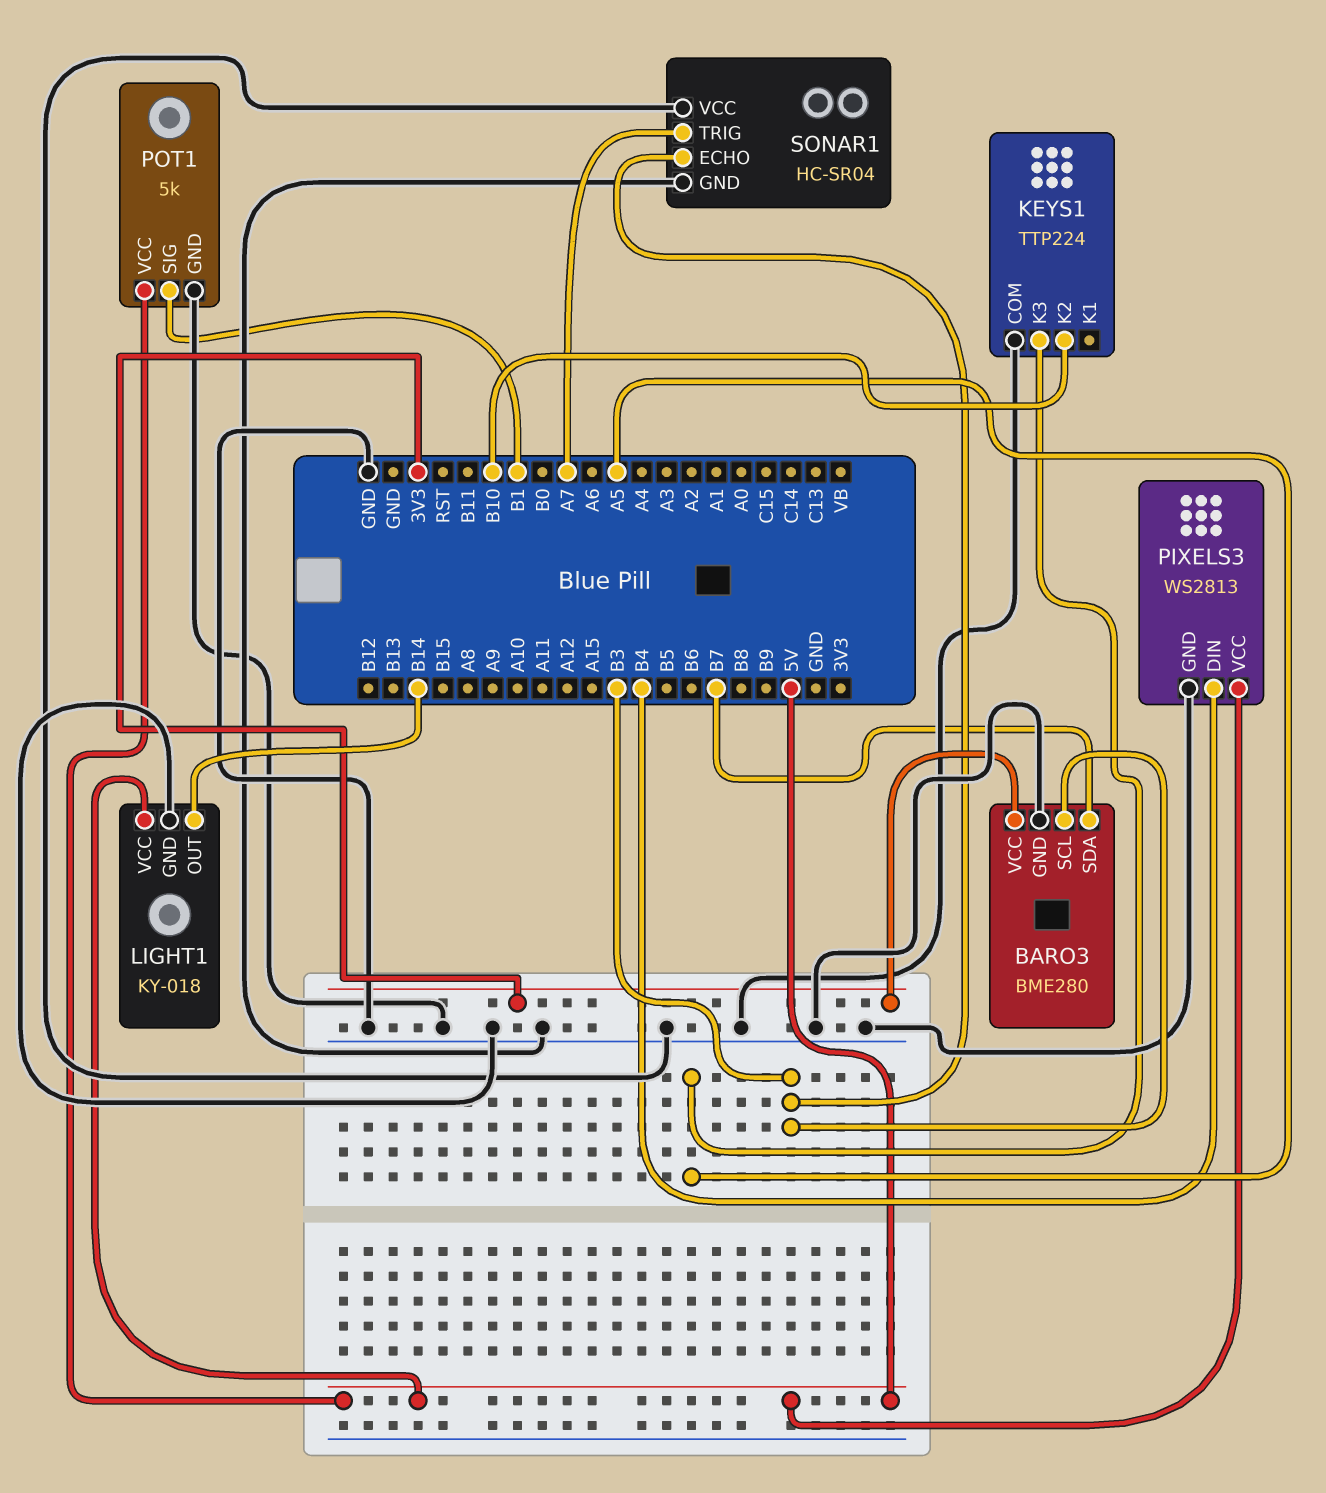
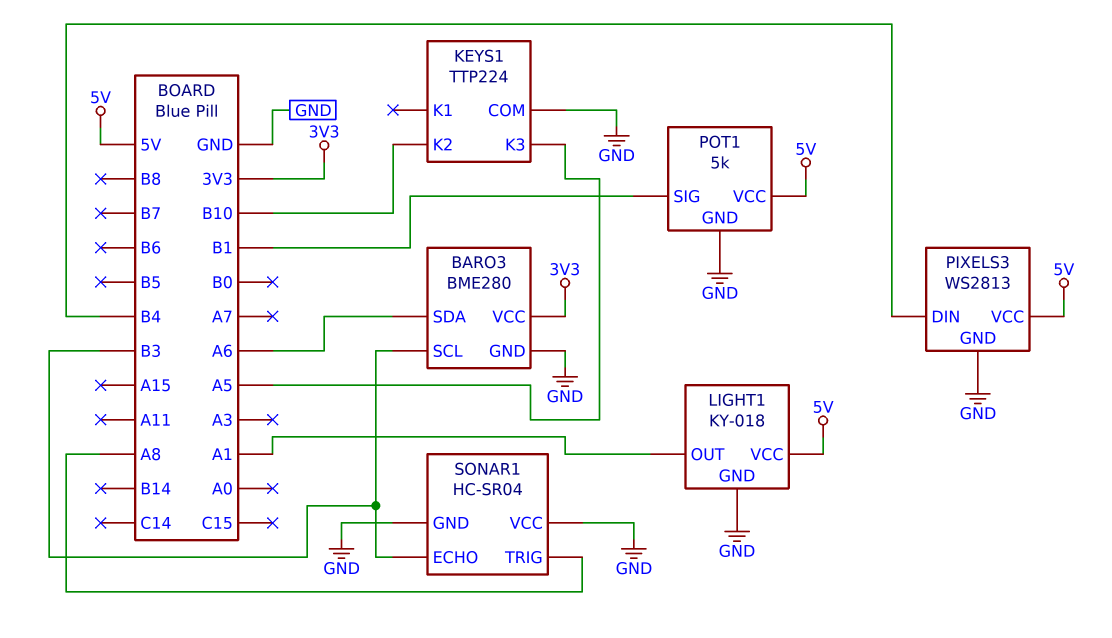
BARO3 pin SDA: B7 -> A6
LIGHT1 pin OUT: B14 -> A1
SONAR1 pin TRIG: A7 -> A8

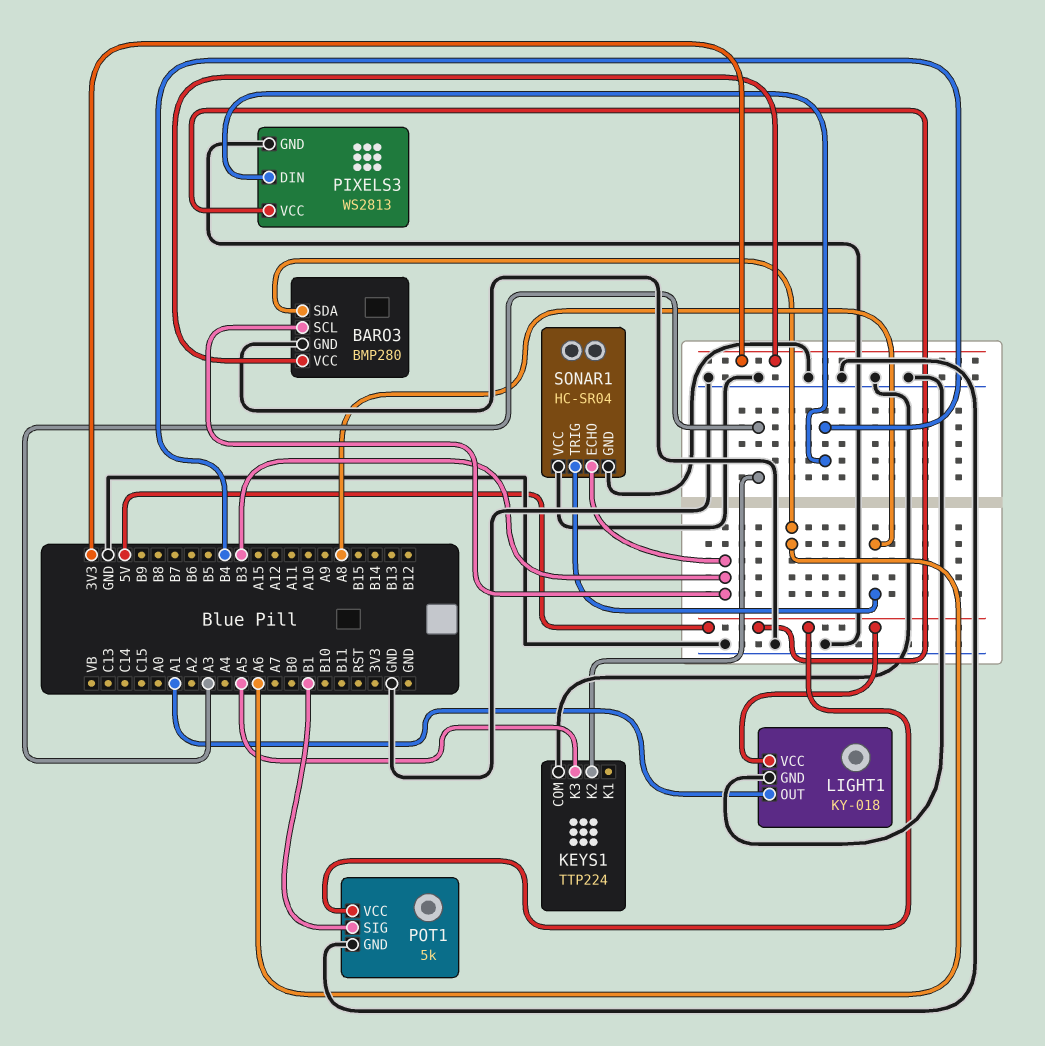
BARO3: BME280 -> BMP280
KEYS1 pin K2: B10 -> A3

